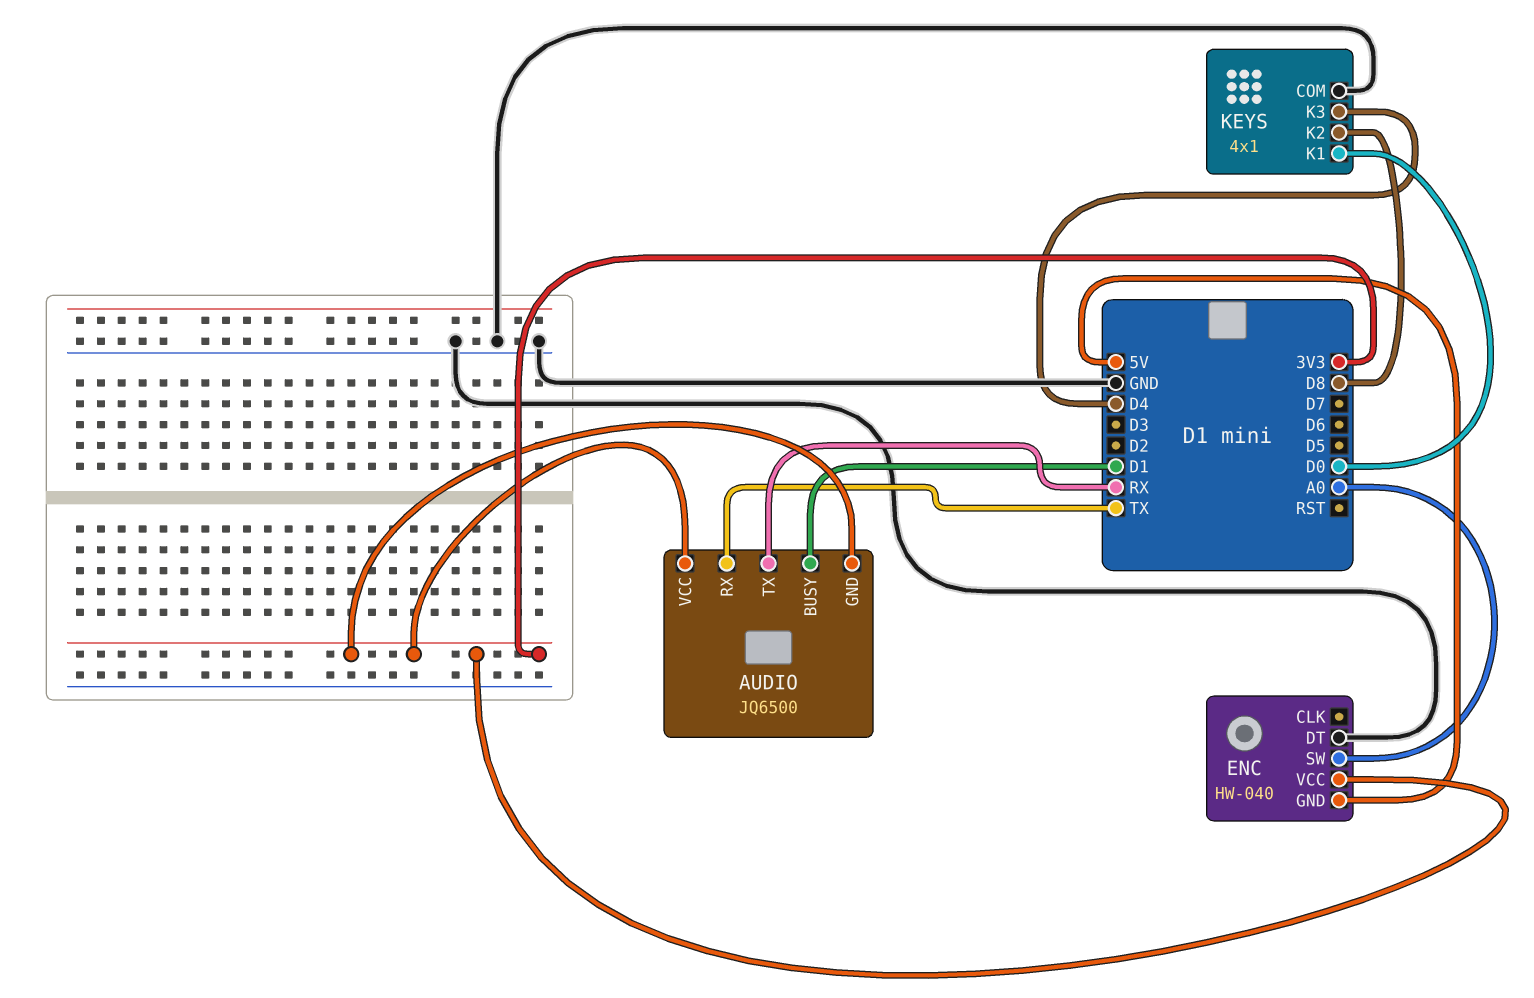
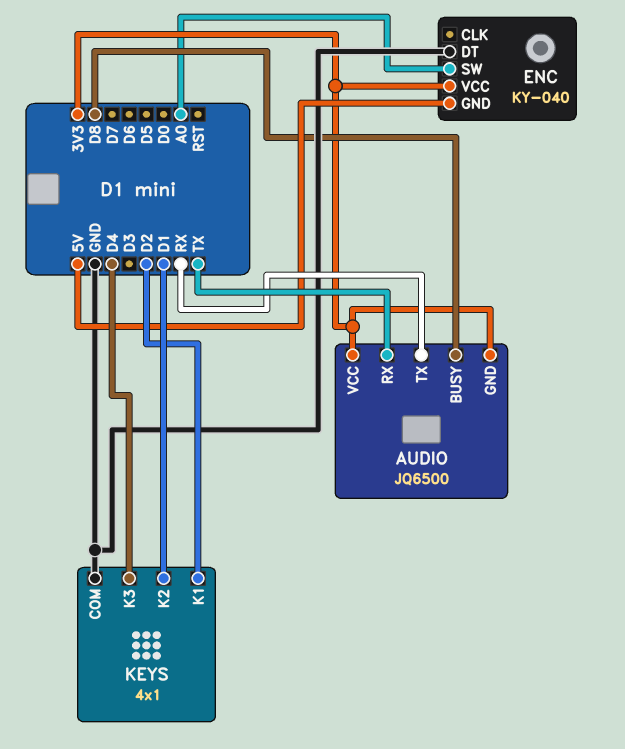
AUDIO pin BUSY: D1 -> D8
ENC: HW-040 -> KY-040
KEYS pin K1: D0 -> D2
KEYS pin K2: D8 -> D1

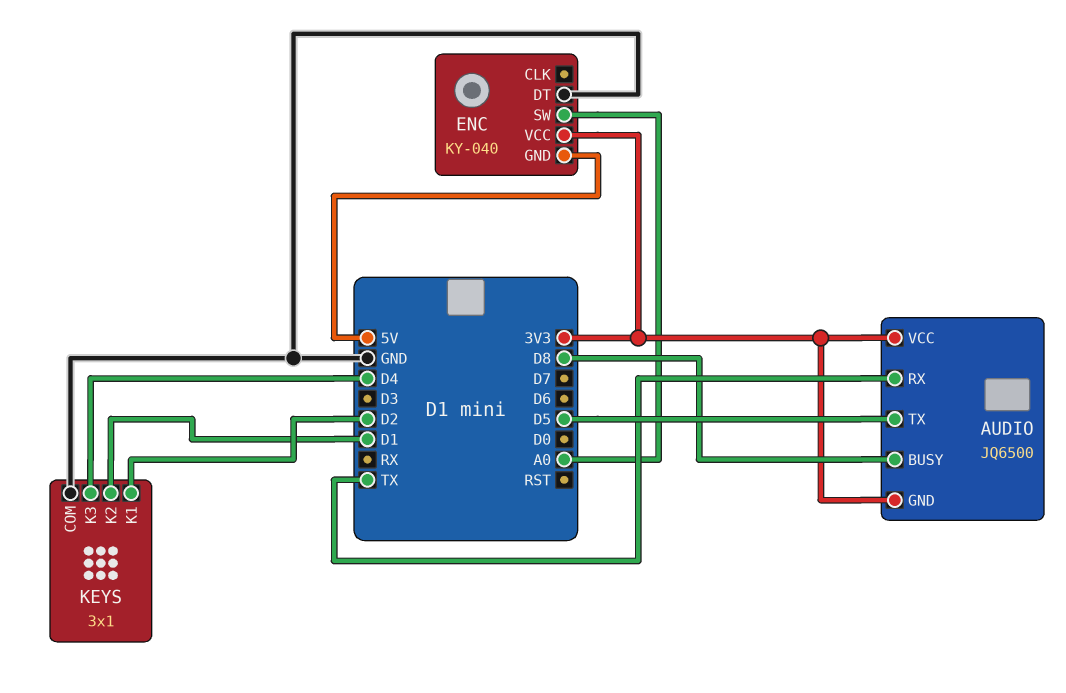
AUDIO pin TX: RX -> D5
KEYS: 4x1 -> 3x1

